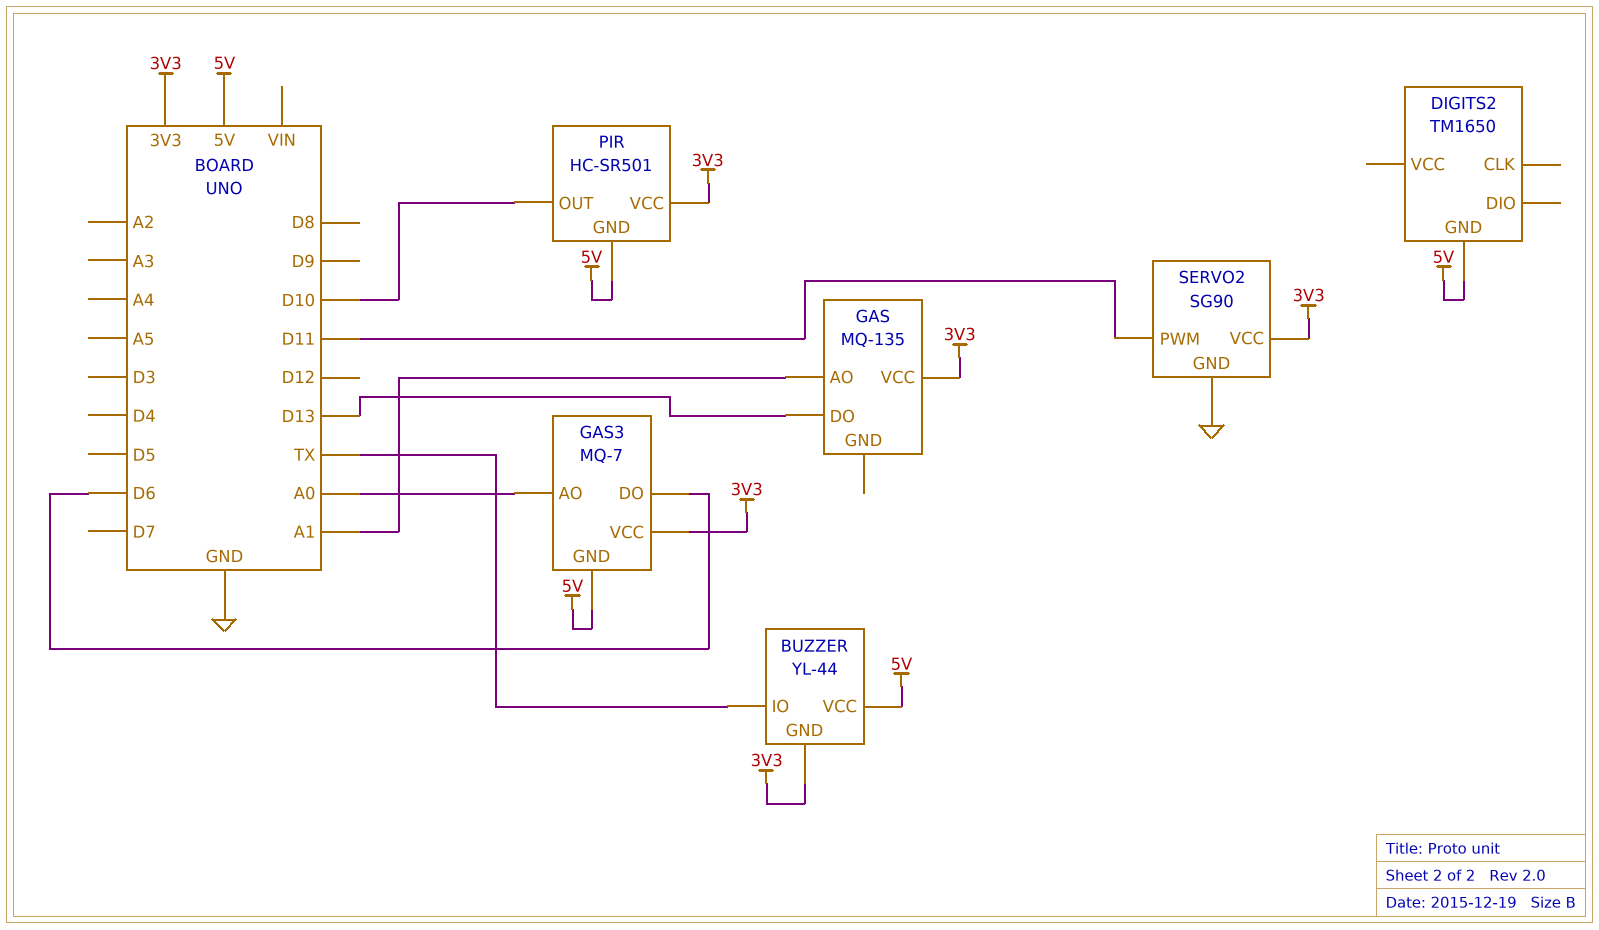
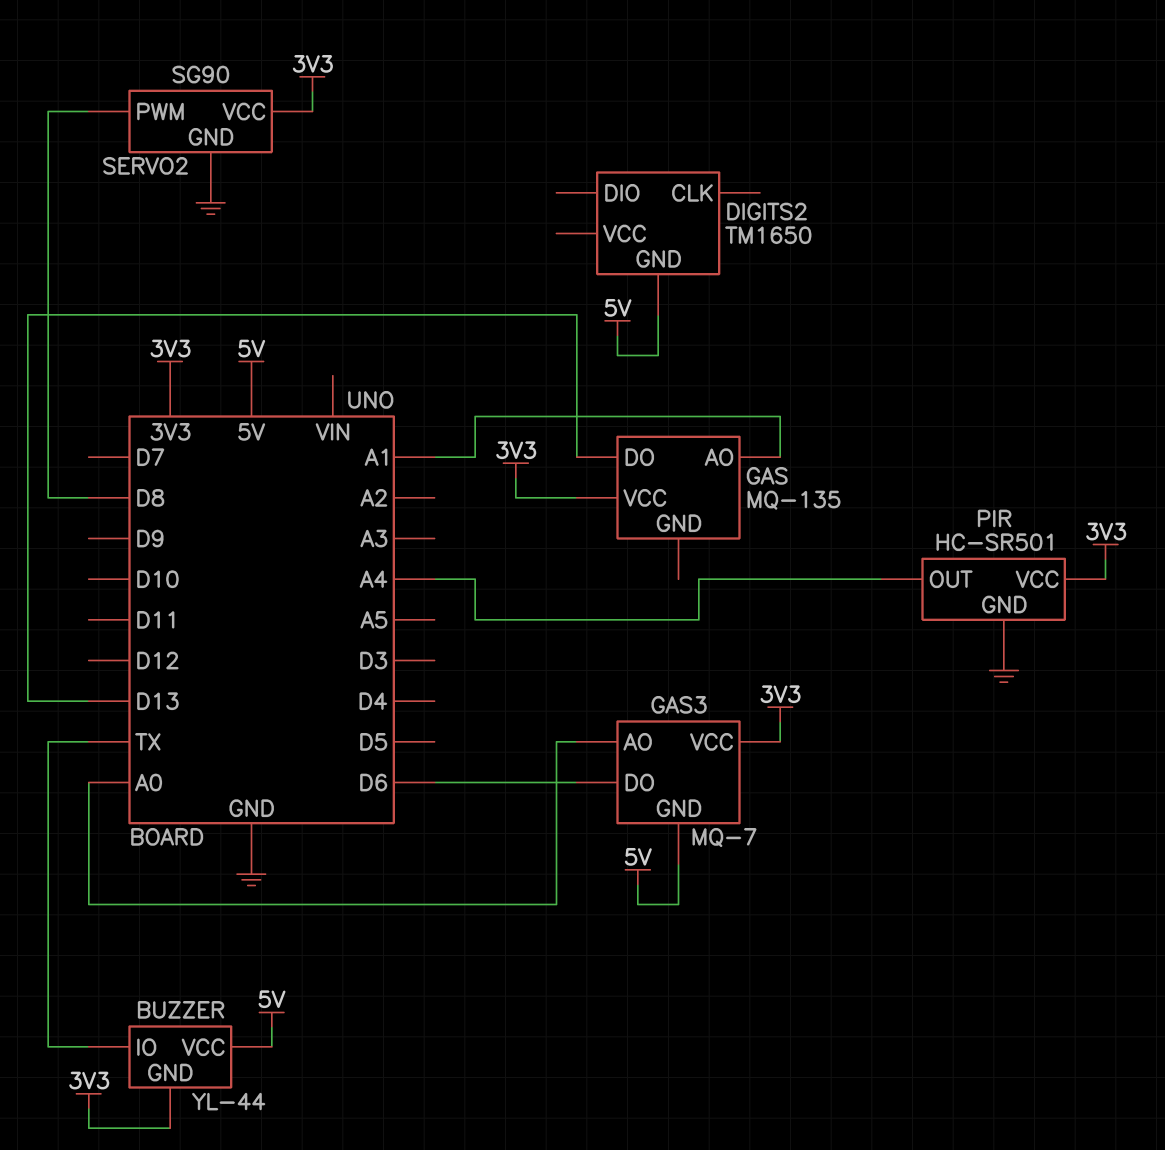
PIR pin GND: 5V -> GND
PIR pin OUT: D10 -> A4
SERVO2 pin PWM: D11 -> D8

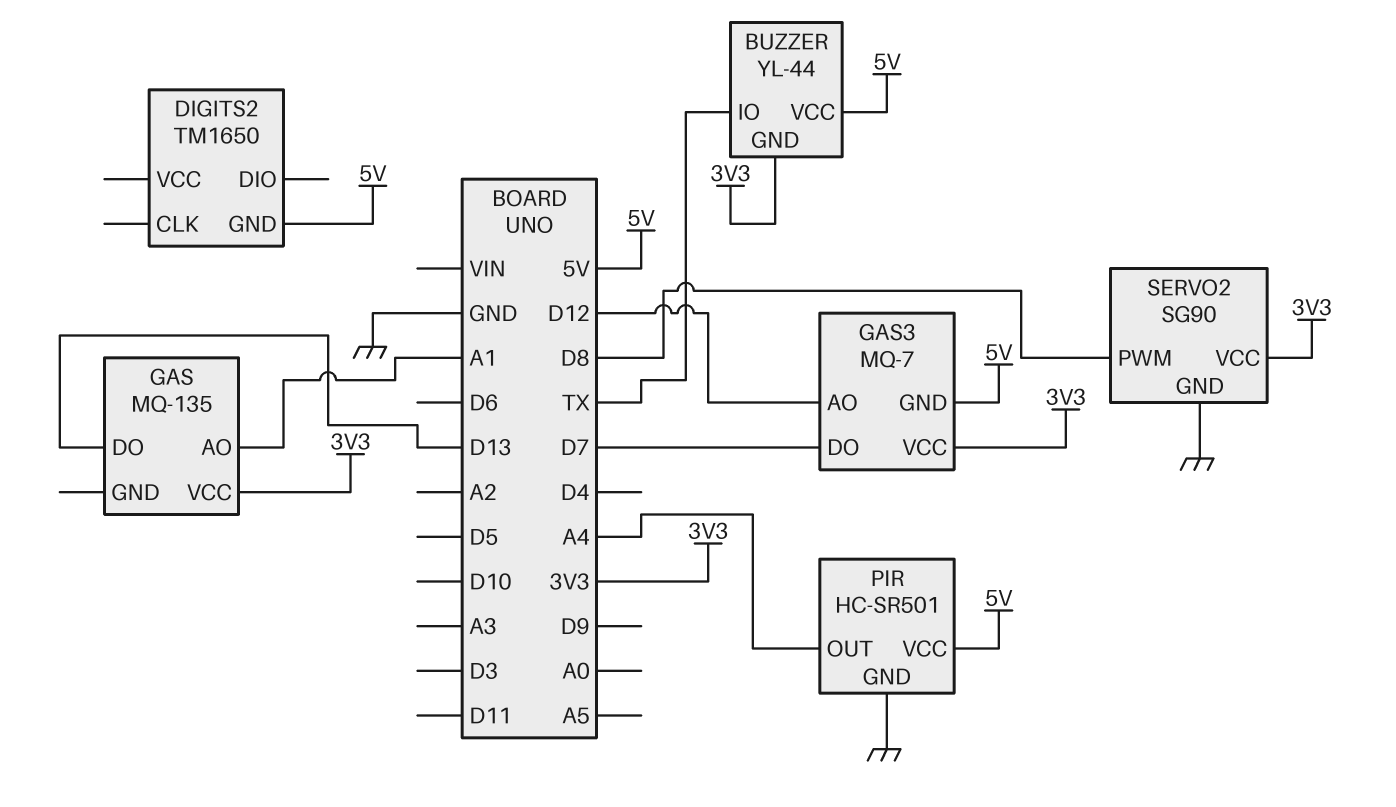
GAS3 pin AO: A0 -> D12
GAS3 pin DO: D6 -> D7
PIR pin VCC: 3V3 -> 5V

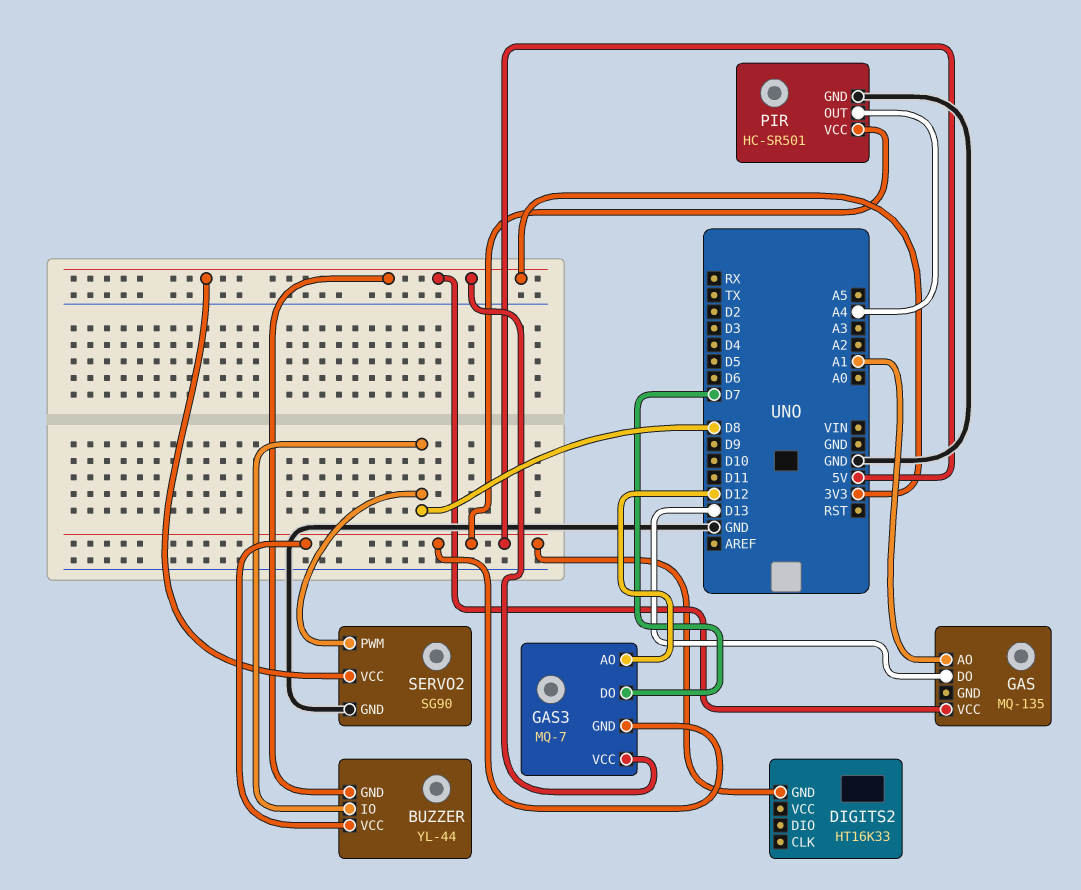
BUZZER pin IO: TX -> D8
DIGITS2: TM1650 -> HT16K33

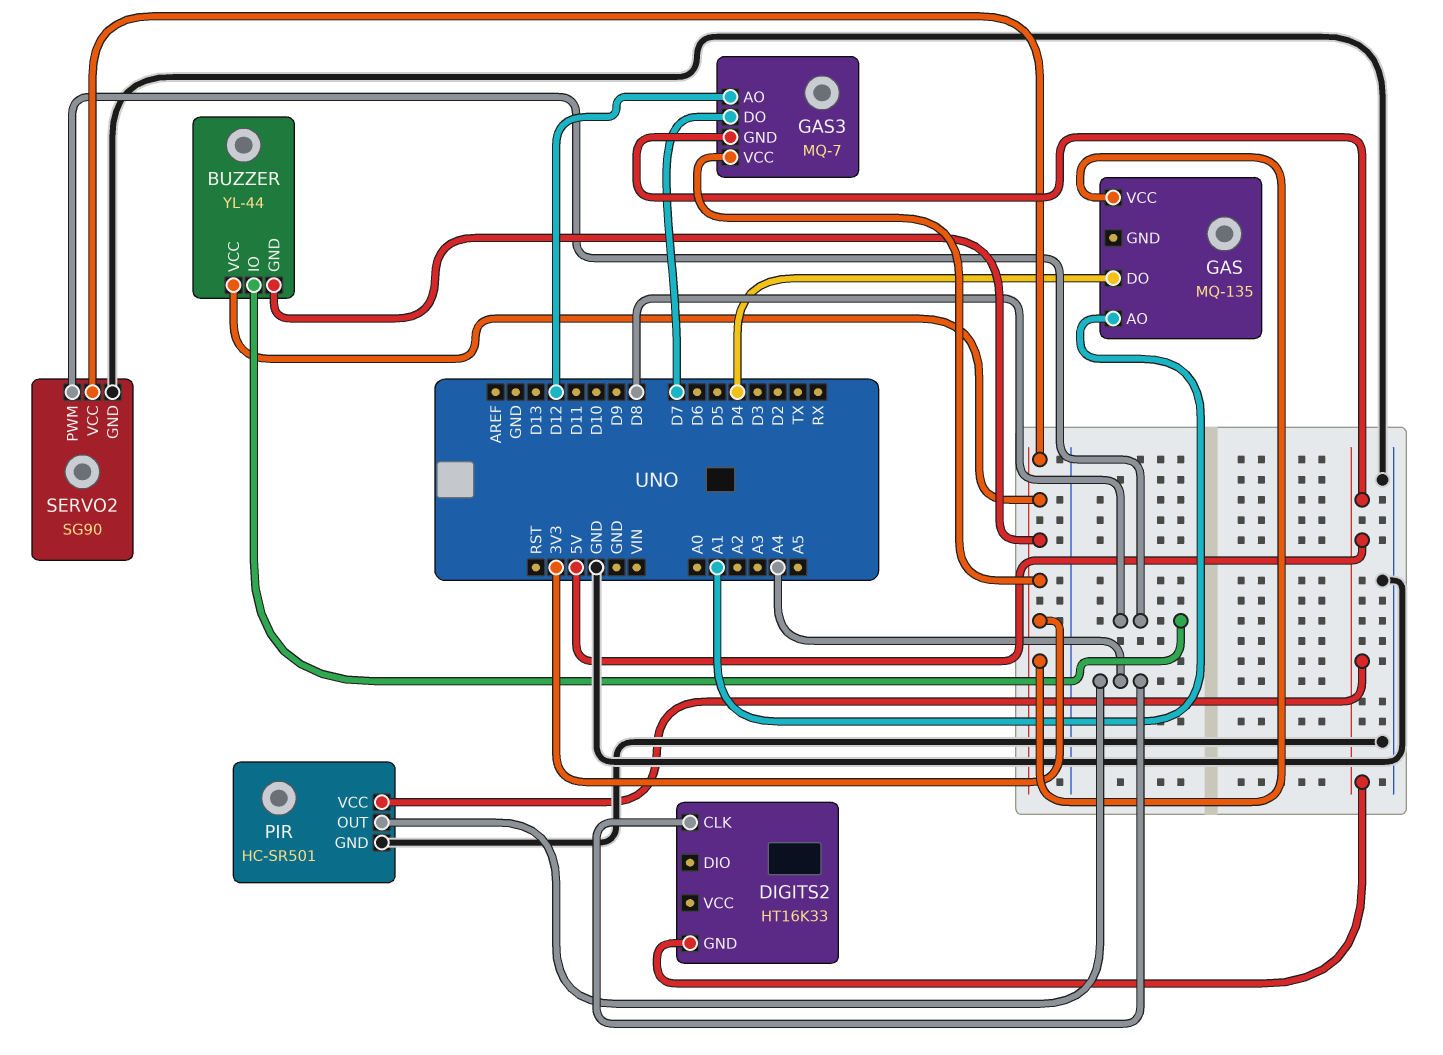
BUZZER pin VCC: 5V -> 3V3
DIGITS2 pin CLK: none -> A4
GAS pin DO: D13 -> D4

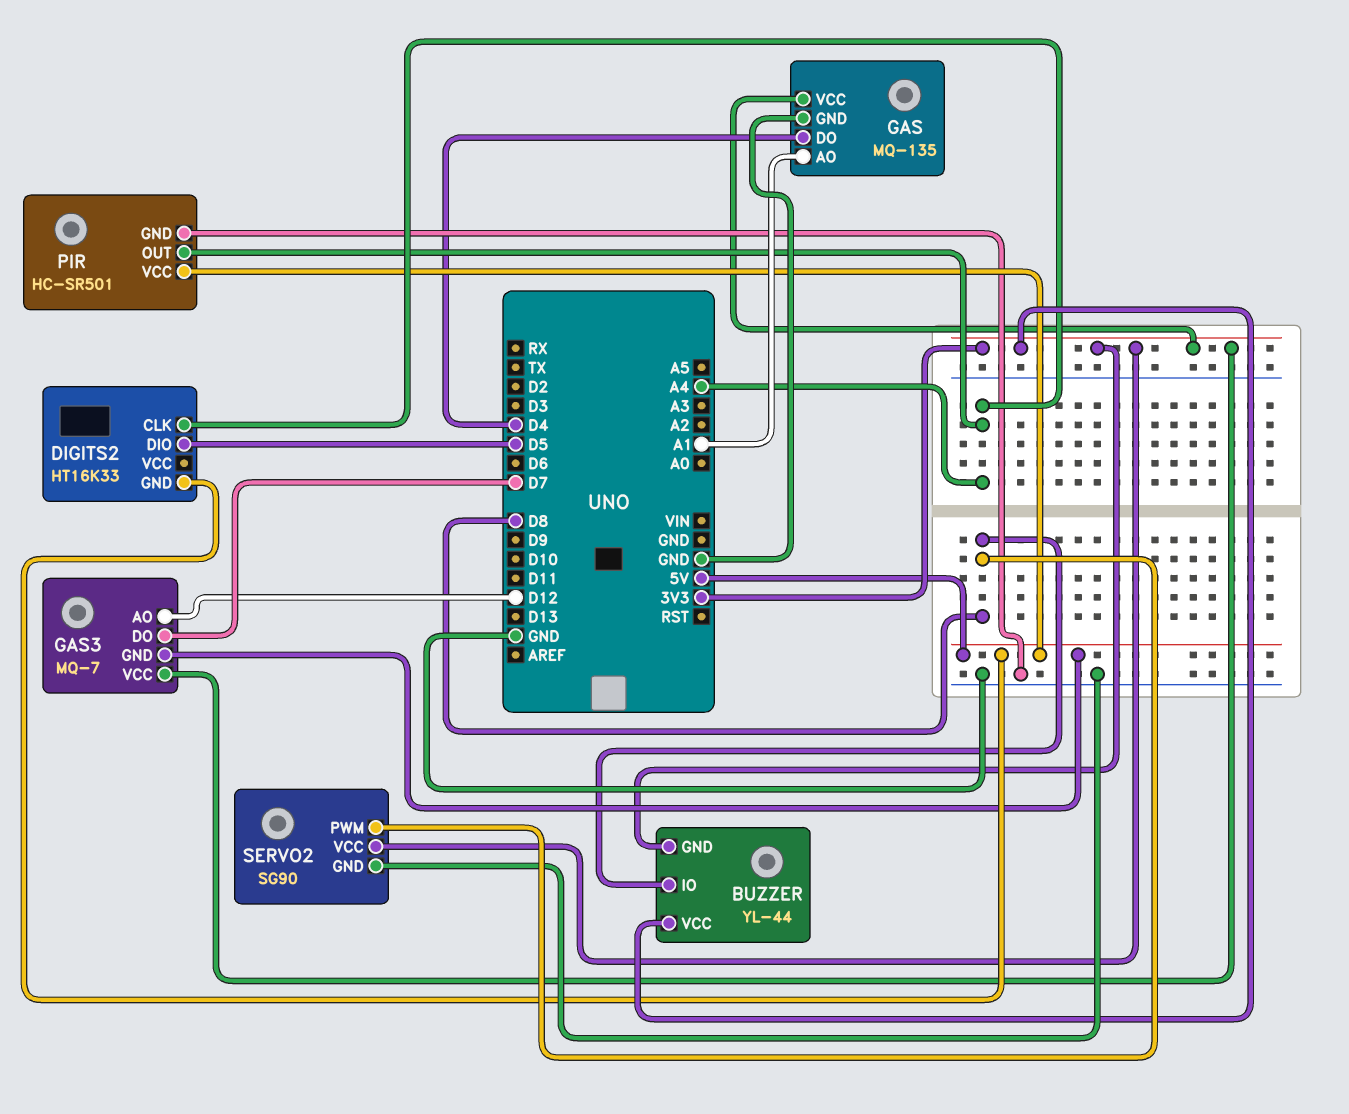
DIGITS2 pin DIO: none -> D5
GAS pin GND: none -> GND

